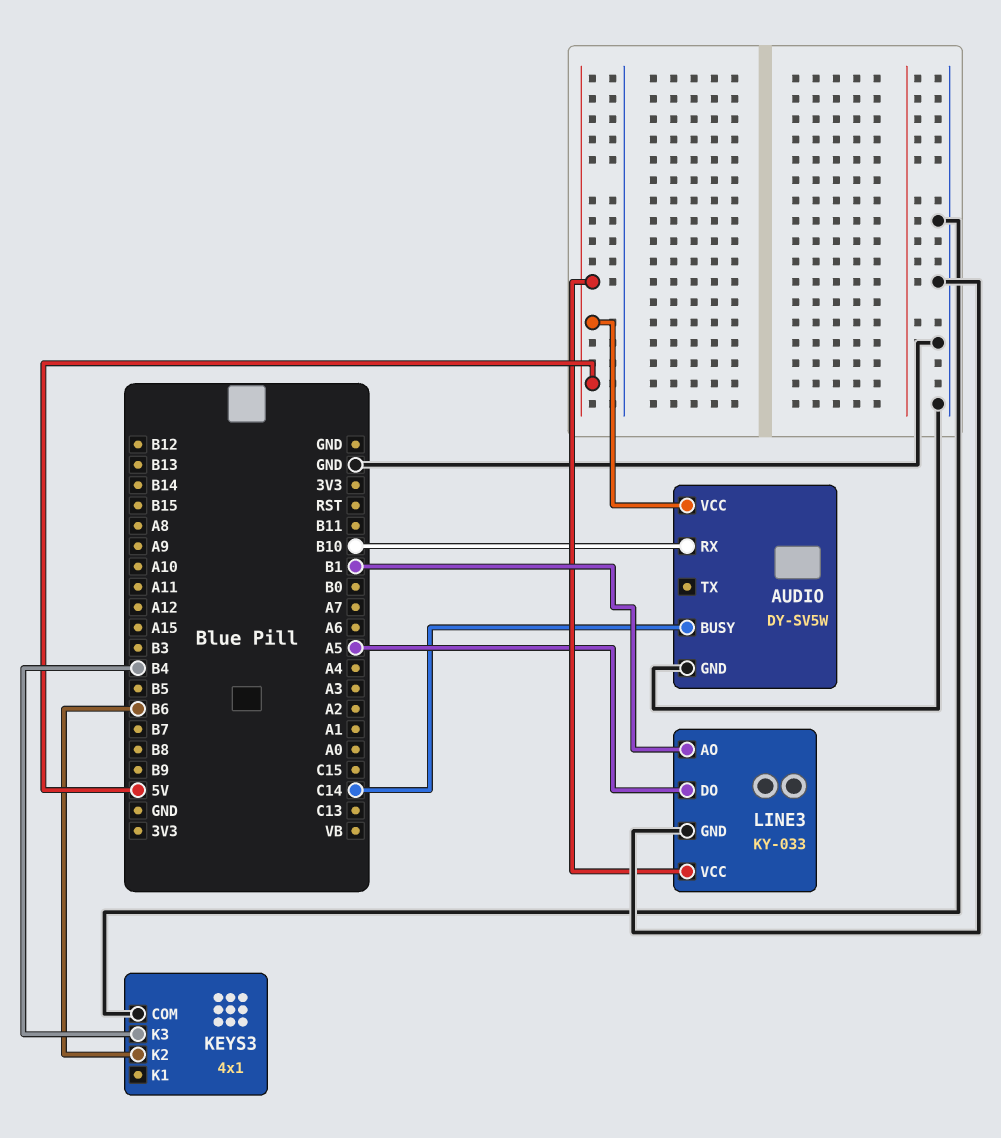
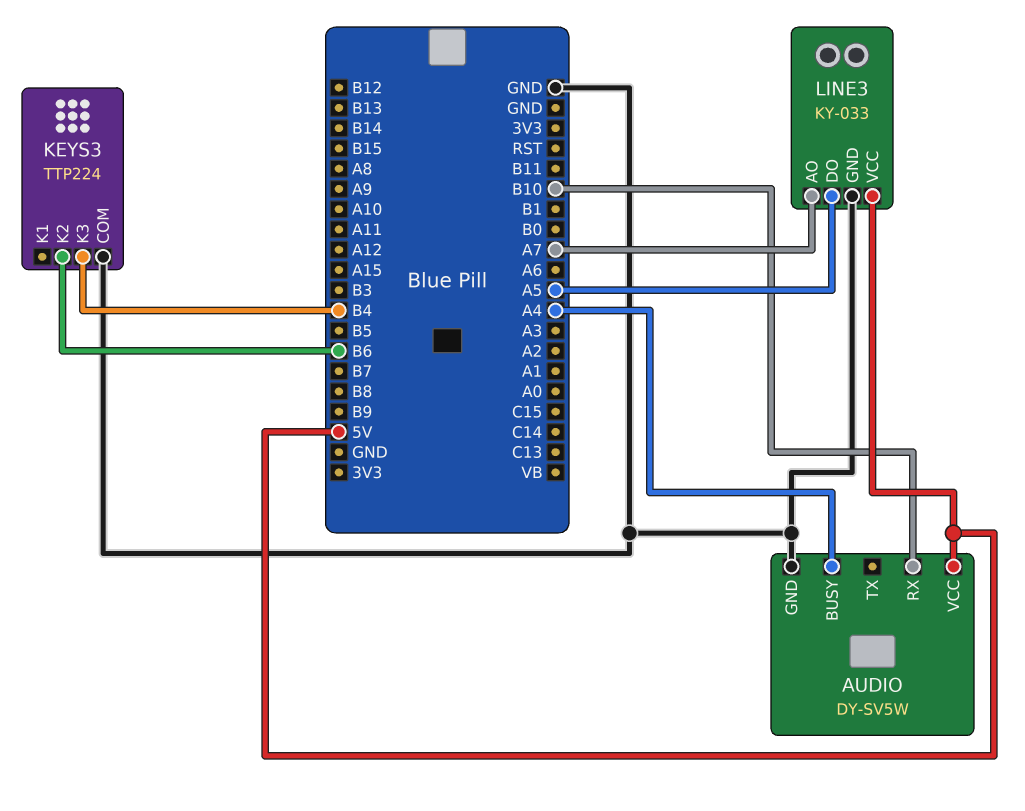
AUDIO pin BUSY: C14 -> A4
KEYS3: 4x1 -> TTP224
LINE3 pin AO: B1 -> A7

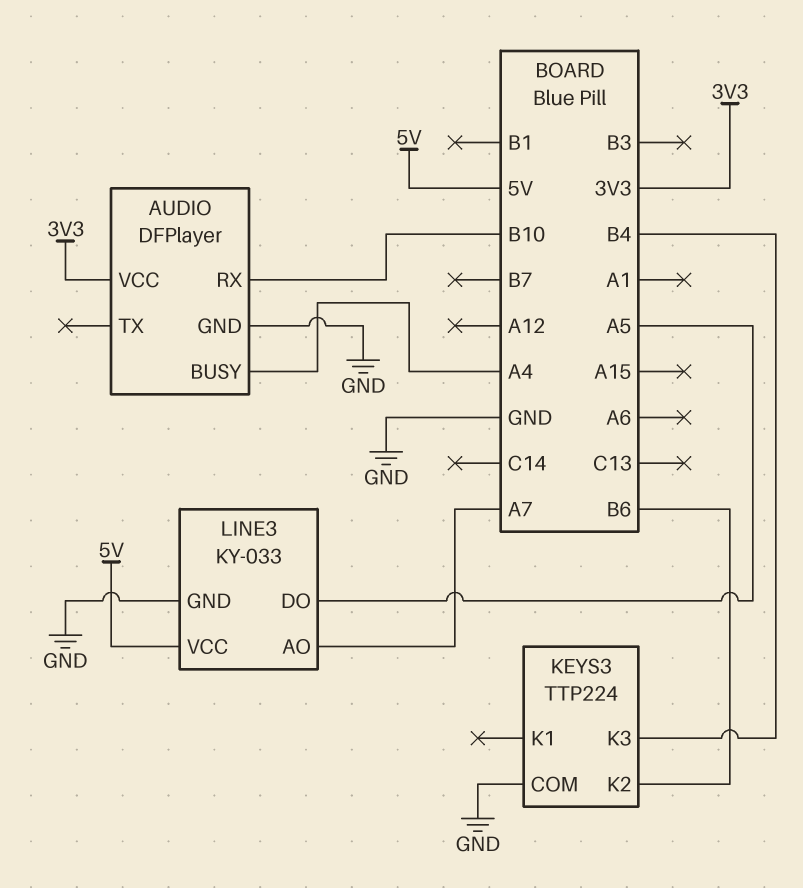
AUDIO: DY-SV5W -> DFPlayer
AUDIO pin VCC: 5V -> 3V3

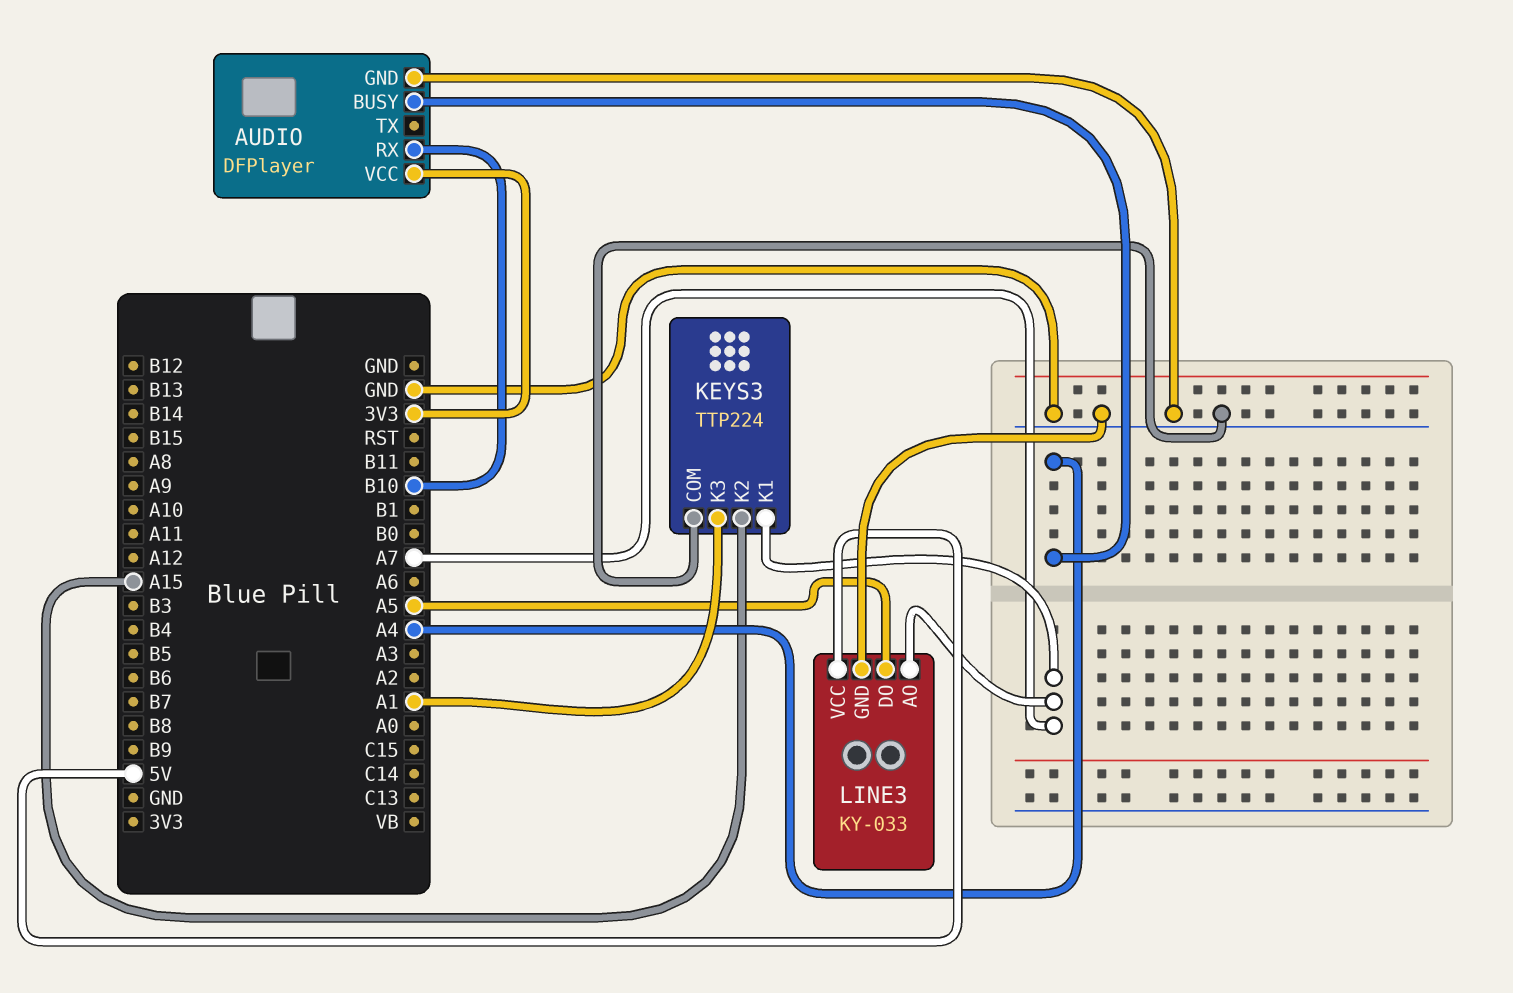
KEYS3 pin K1: none -> A7
KEYS3 pin K2: B6 -> A15
KEYS3 pin K3: B4 -> A1

